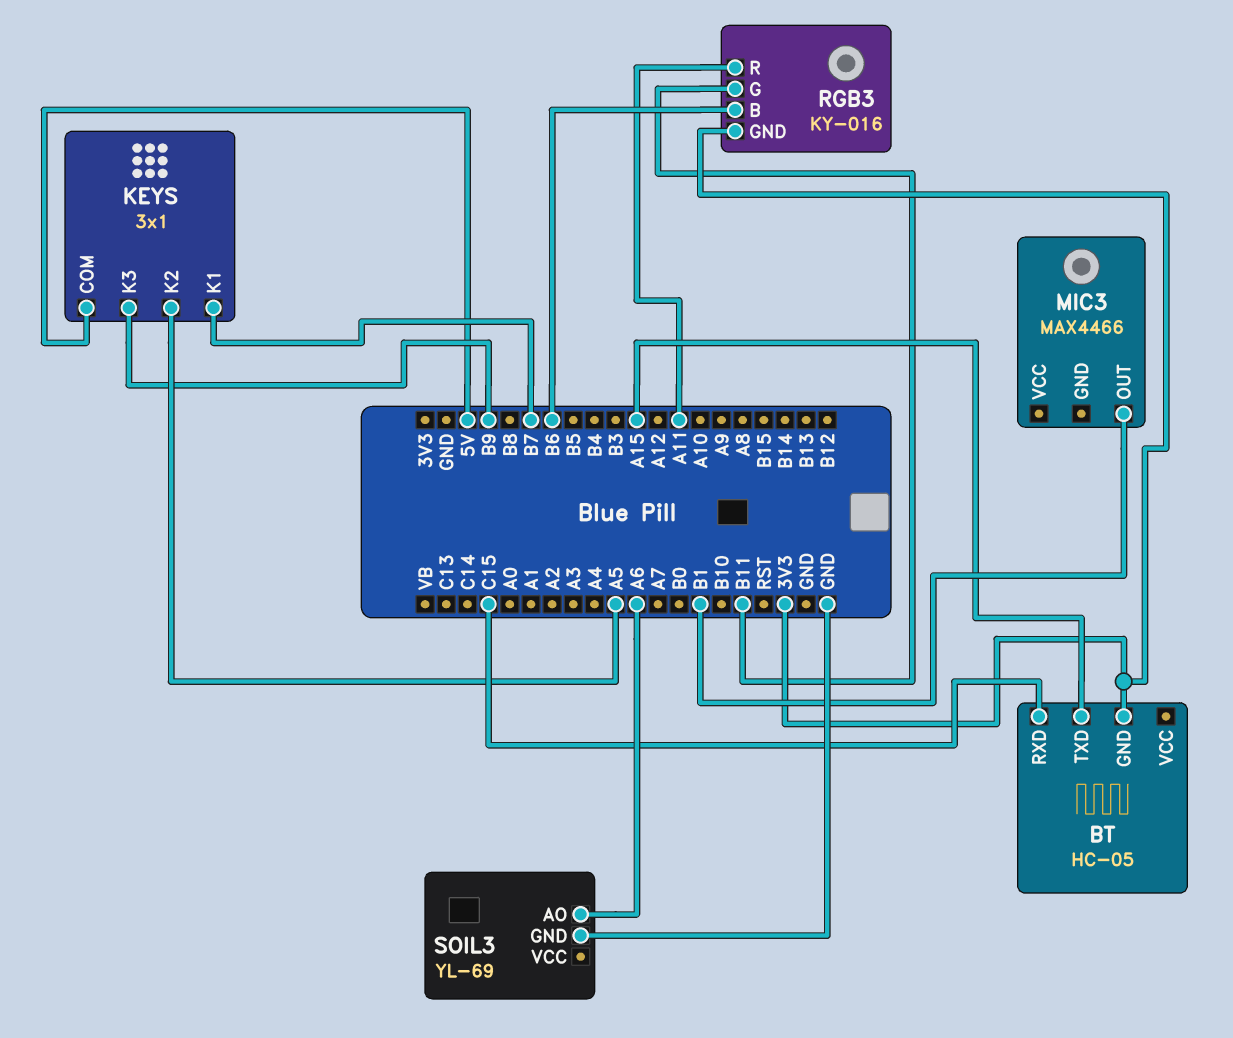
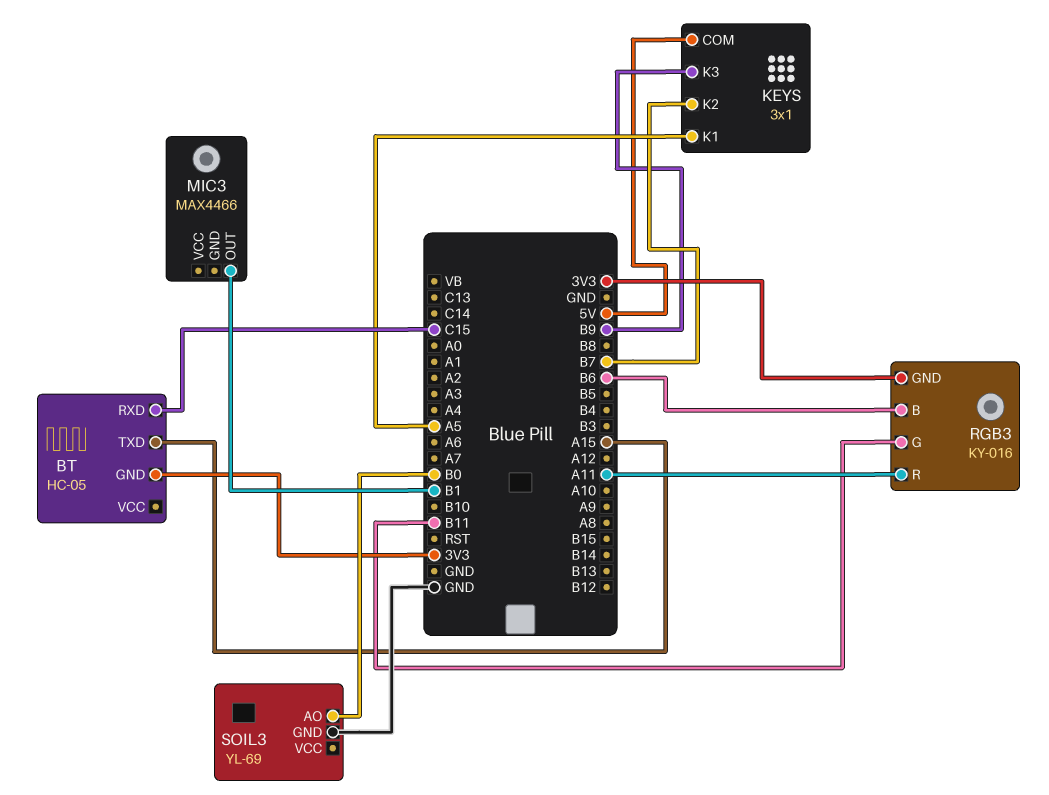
KEYS pin K1: B7 -> A5
KEYS pin K2: A5 -> B7
SOIL3 pin AO: A6 -> B0

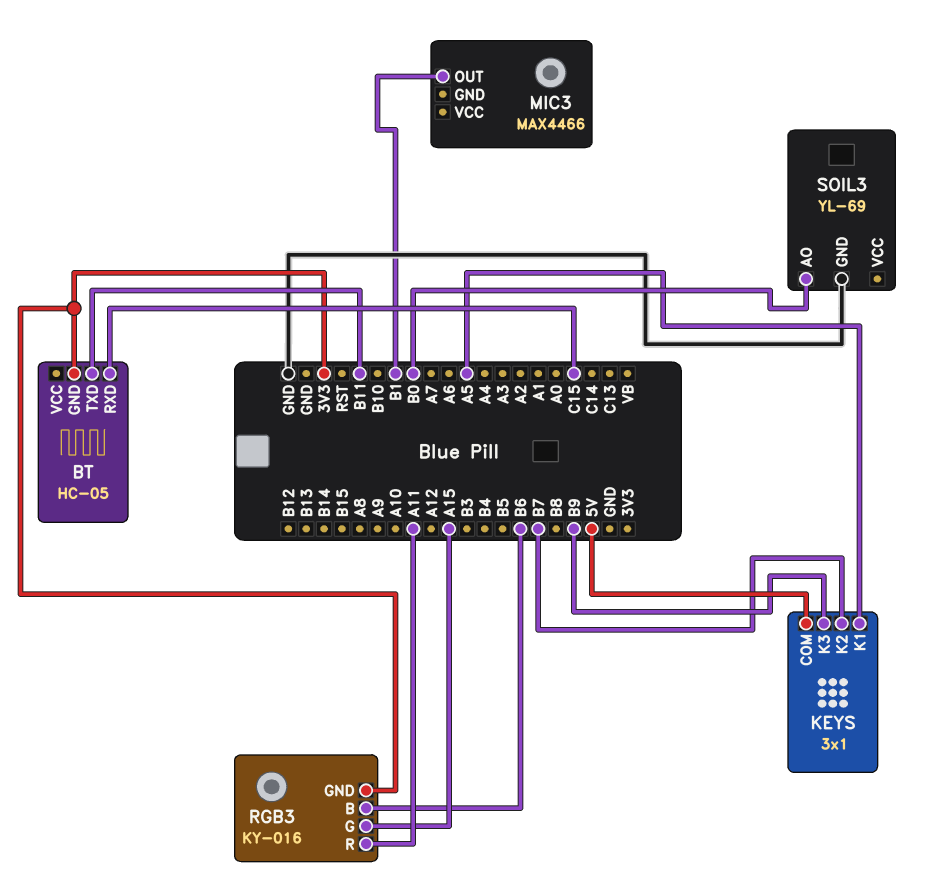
BT pin TXD: A15 -> B11
RGB3 pin G: B11 -> A15

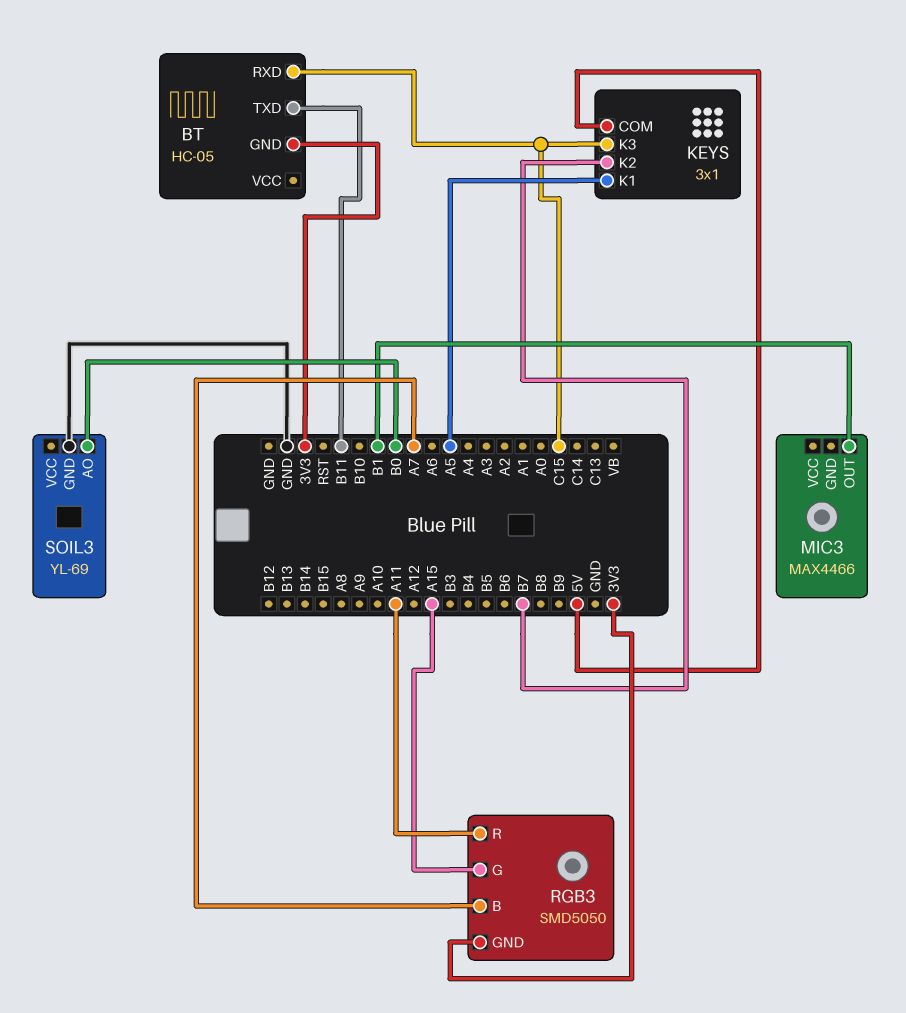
KEYS pin K3: B9 -> C15
RGB3: KY-016 -> SMD5050
RGB3 pin B: B6 -> A7

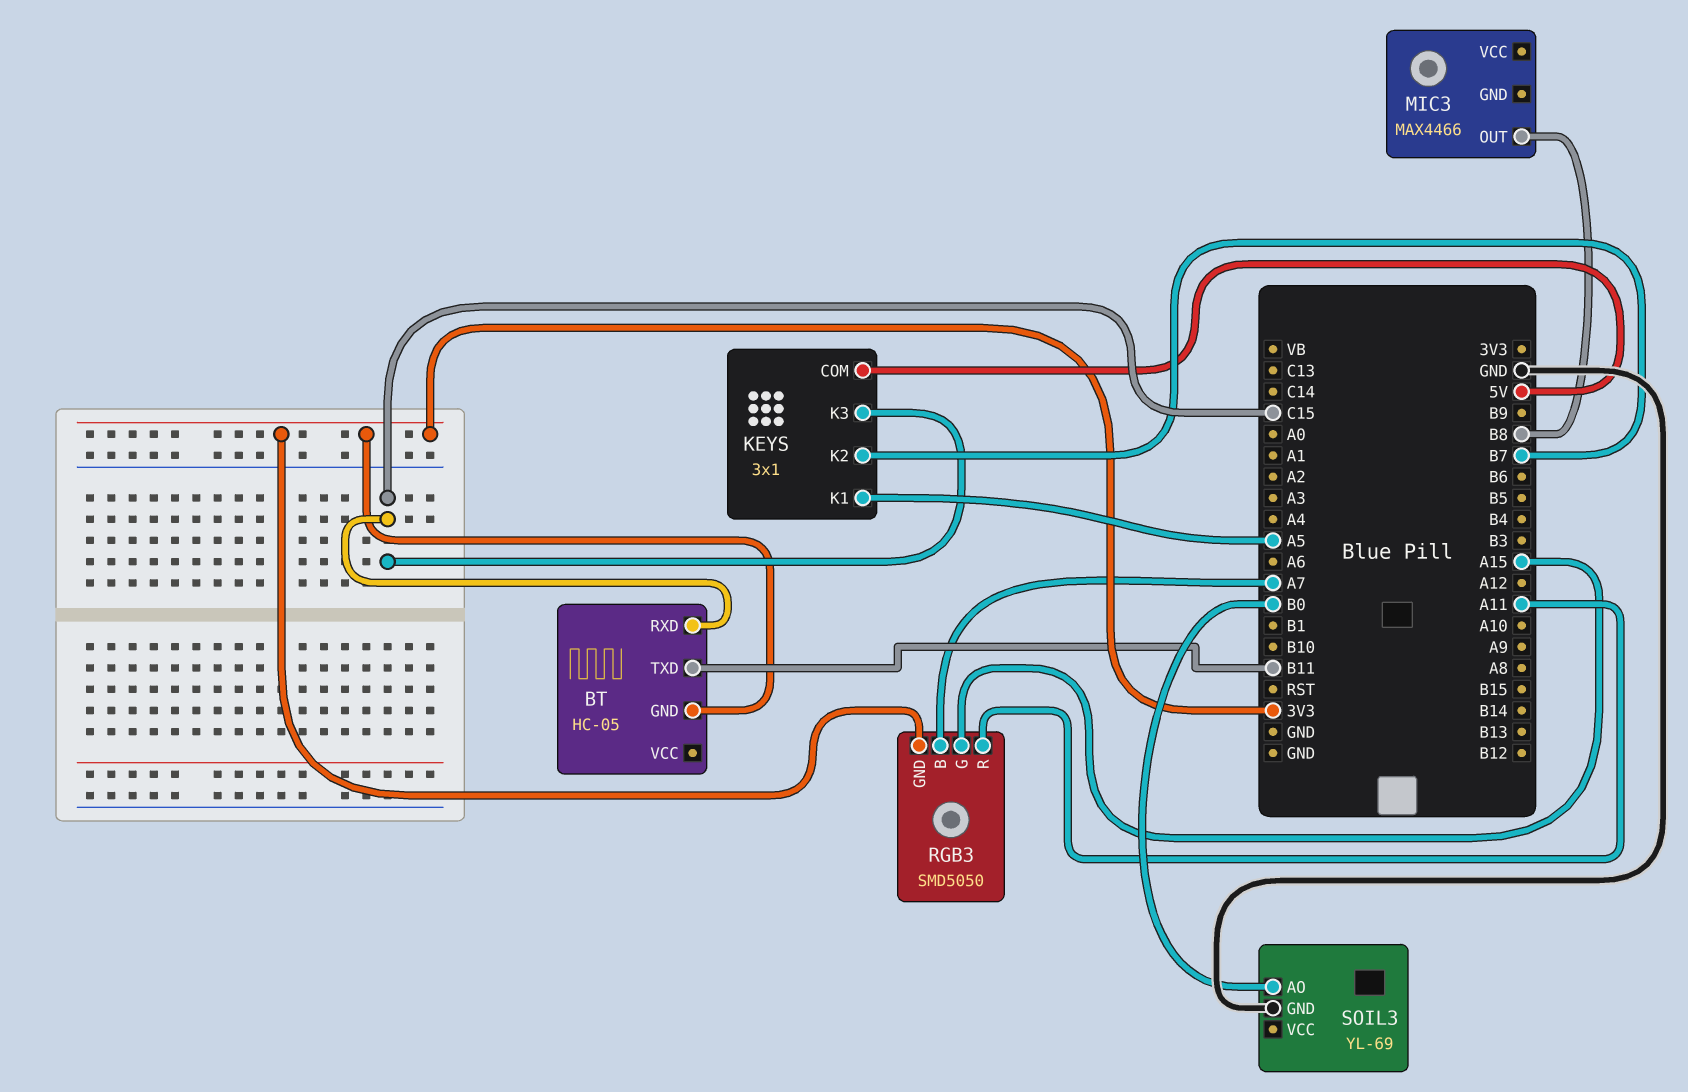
MIC3 pin OUT: B1 -> B8

